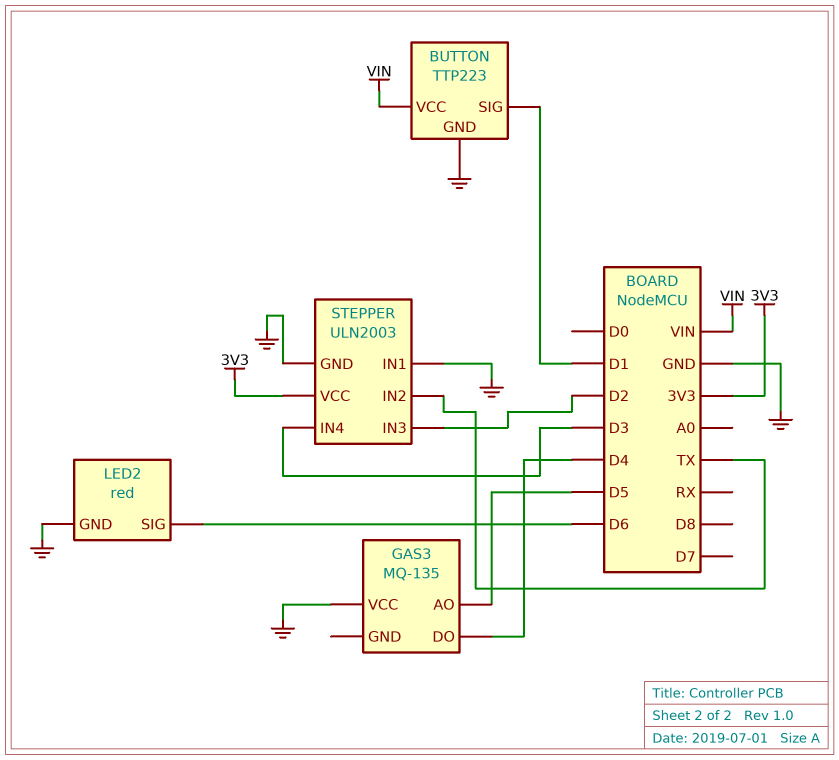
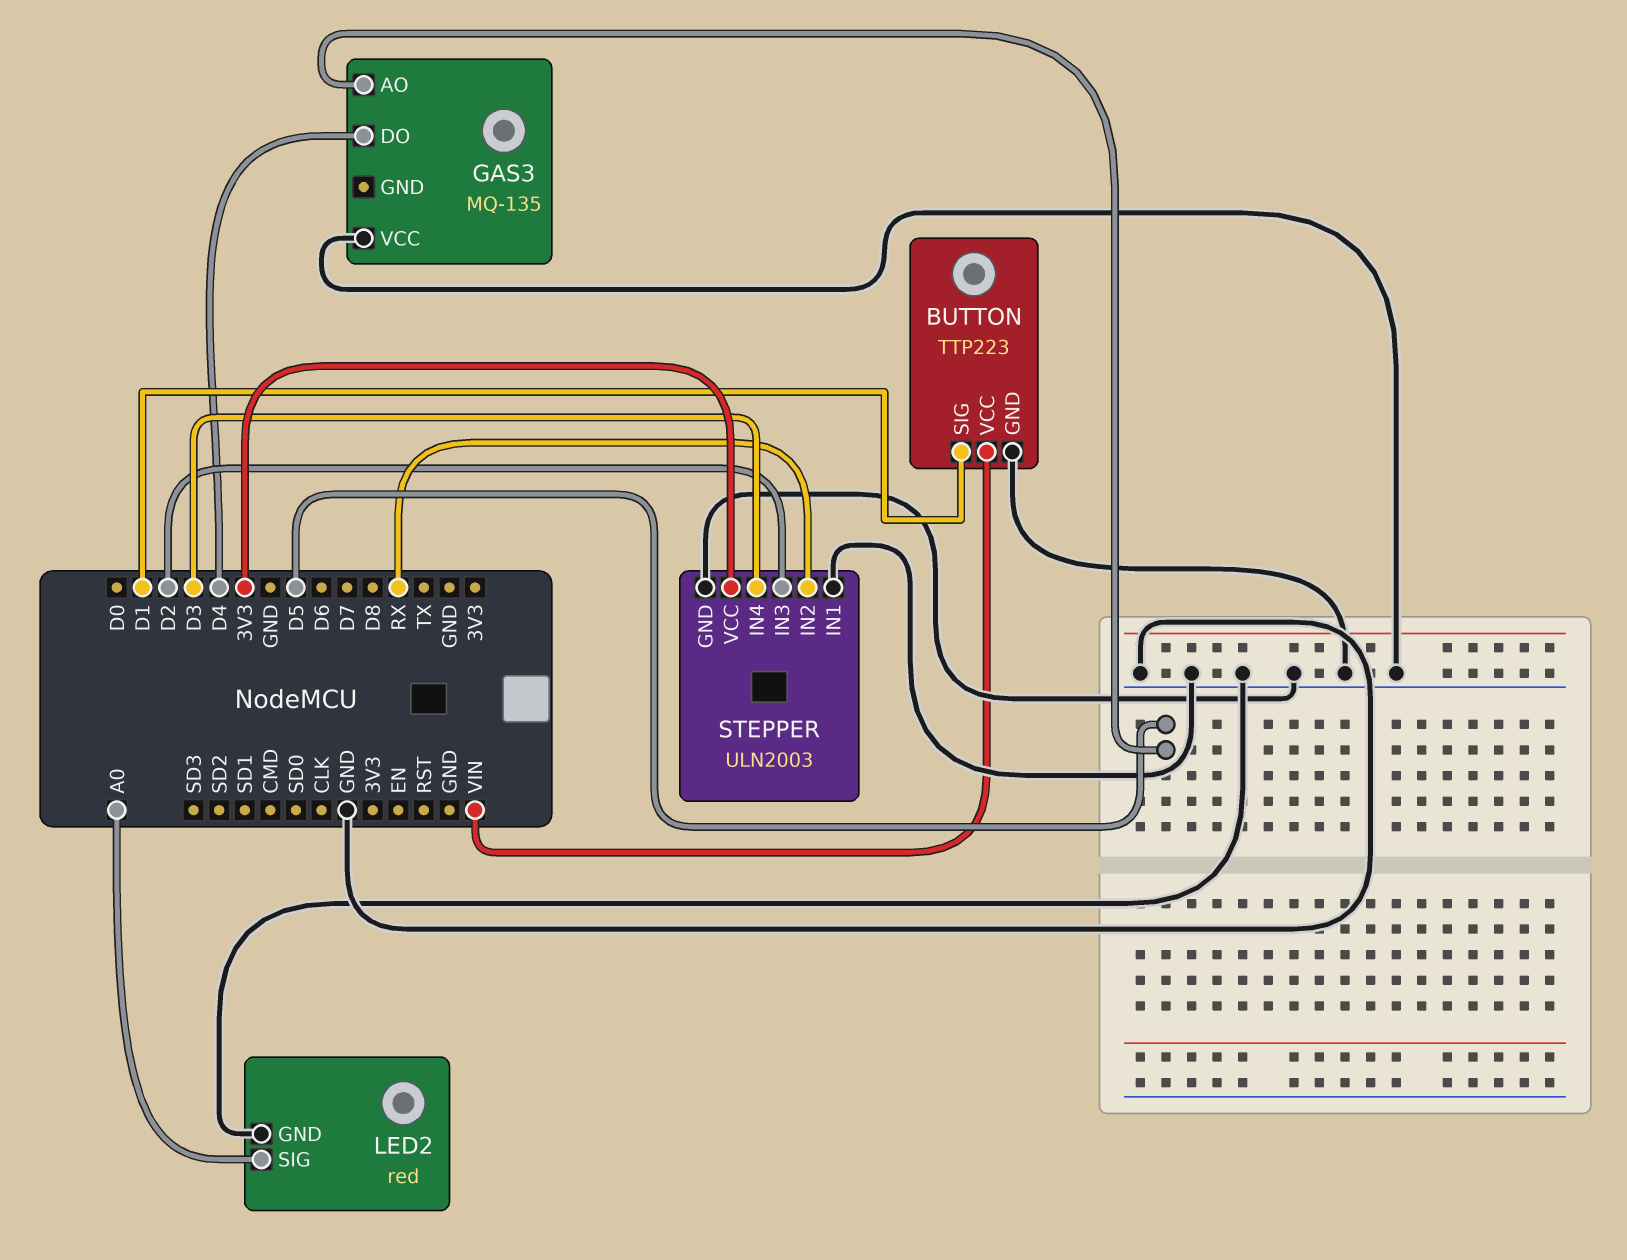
LED2 pin SIG: D6 -> A0
STEPPER pin IN2: TX -> RX

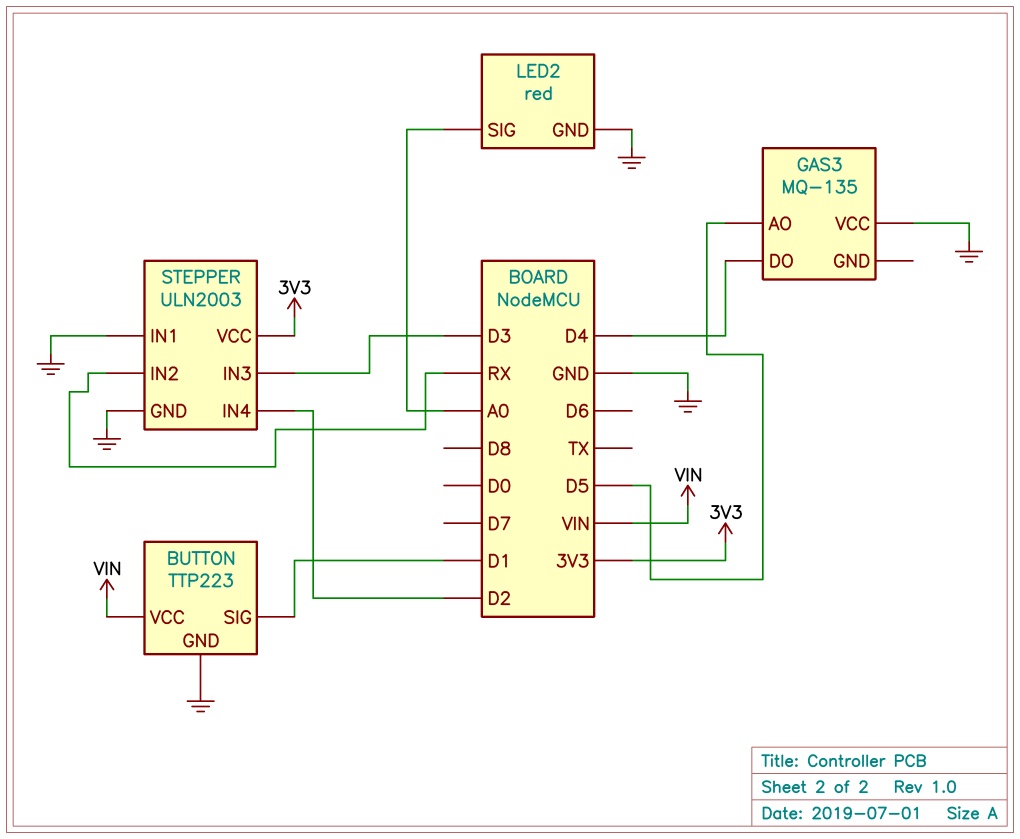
STEPPER pin IN3: D2 -> D3
STEPPER pin IN4: D3 -> D2

